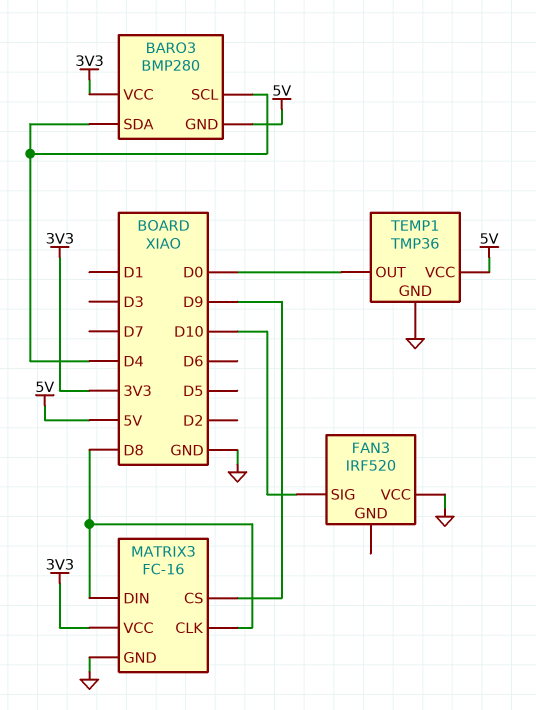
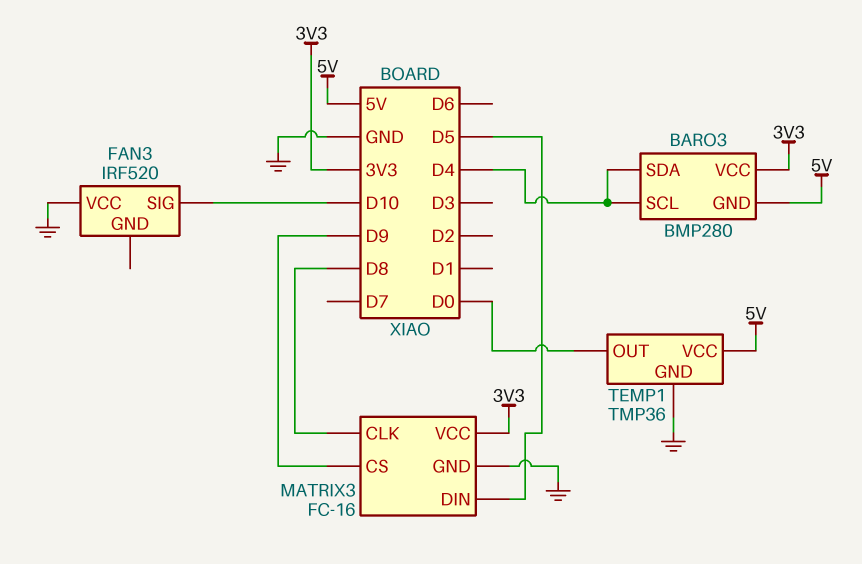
MATRIX3 pin DIN: D8 -> D5

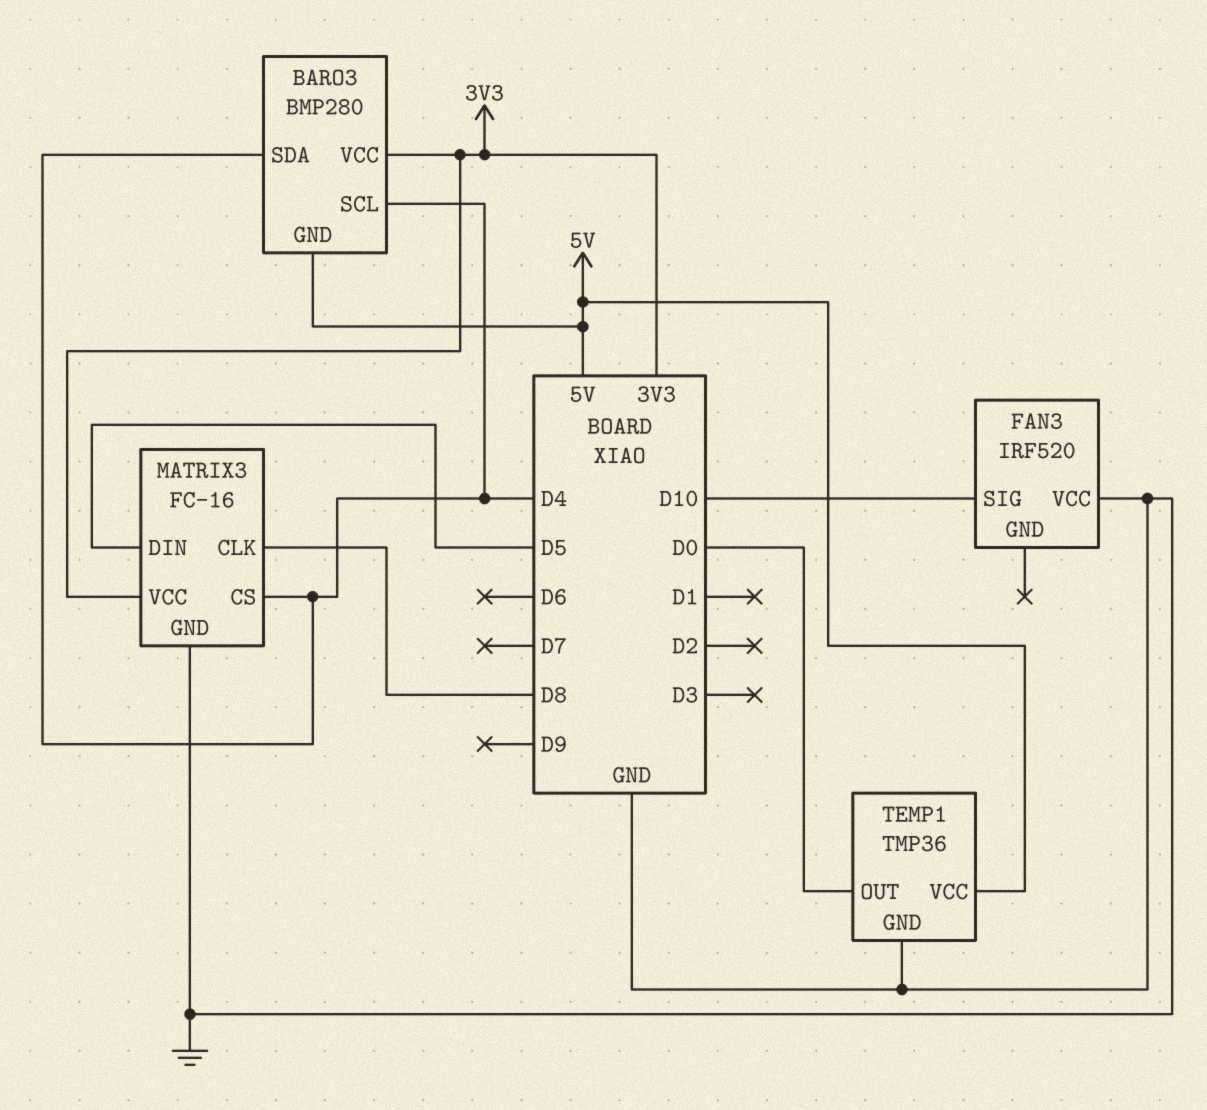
MATRIX3 pin CS: D9 -> D4

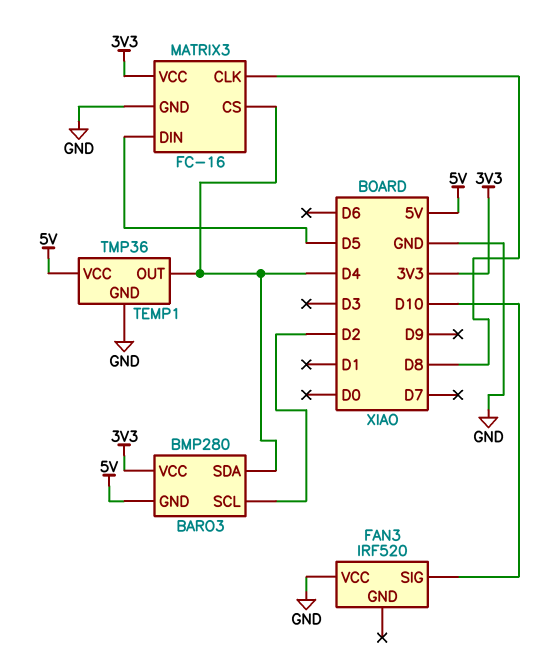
BARO3 pin SCL: D4 -> D2
TEMP1 pin OUT: D0 -> D4

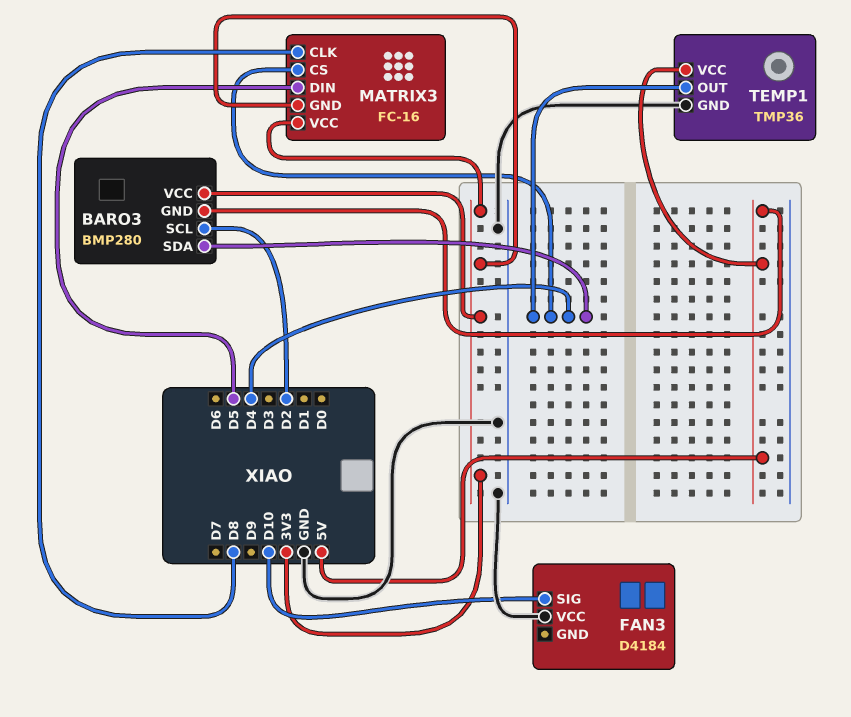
FAN3: IRF520 -> D4184
MATRIX3 pin GND: GND -> 3V3

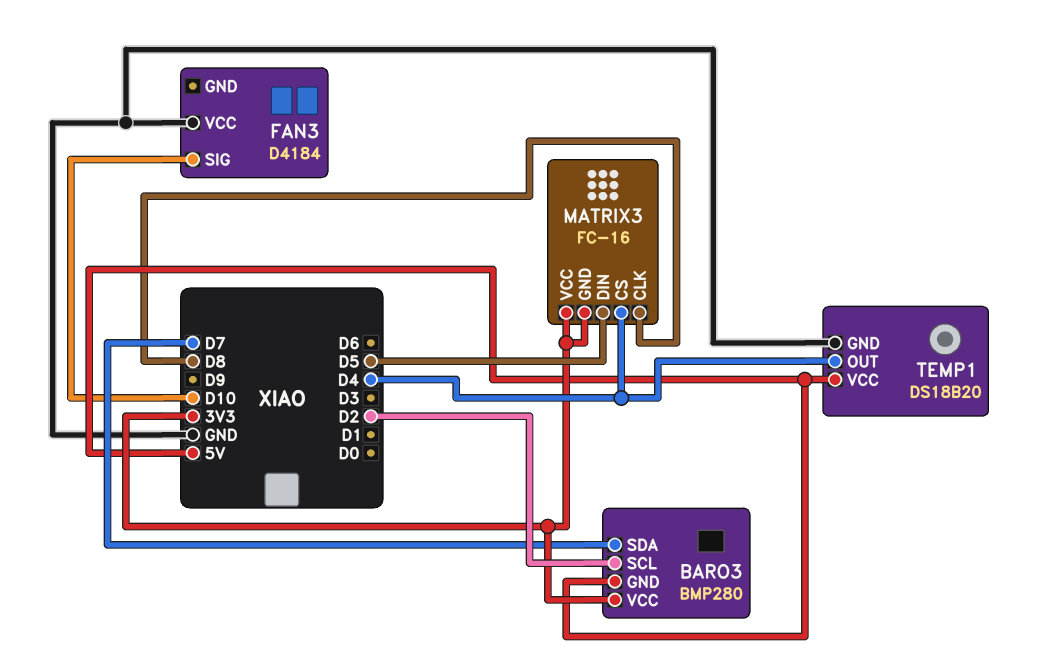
BARO3 pin SDA: D4 -> D7
TEMP1: TMP36 -> DS18B20

